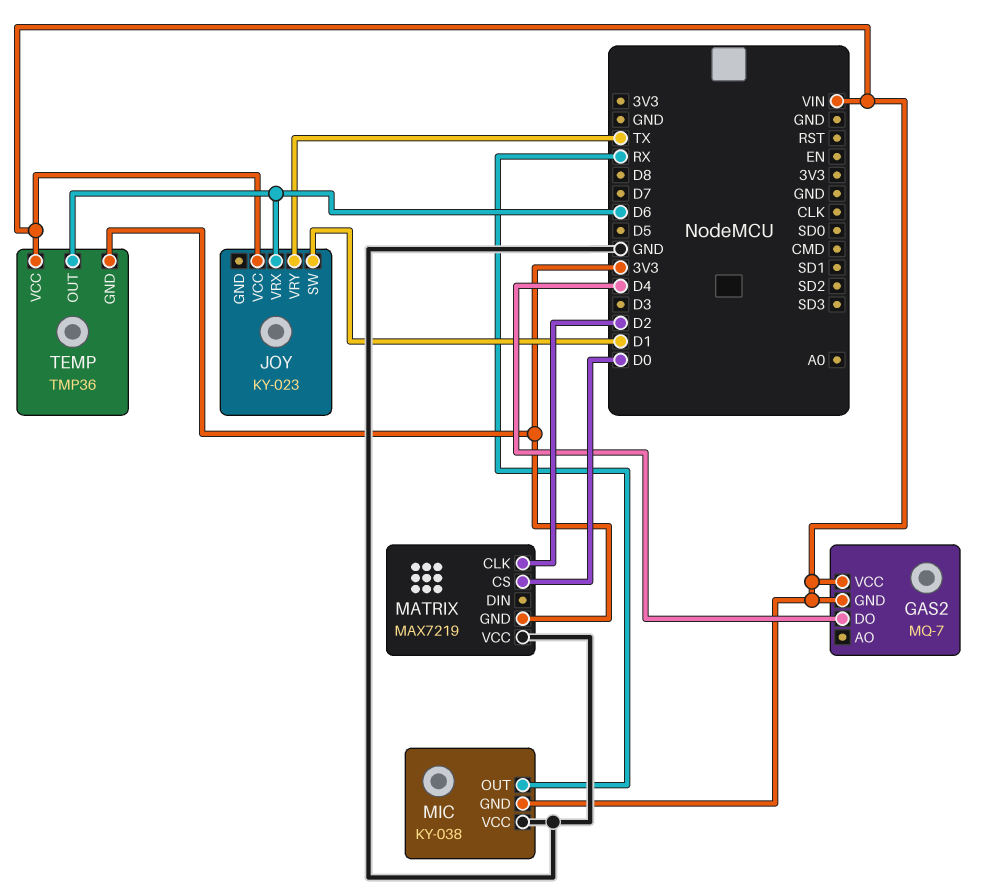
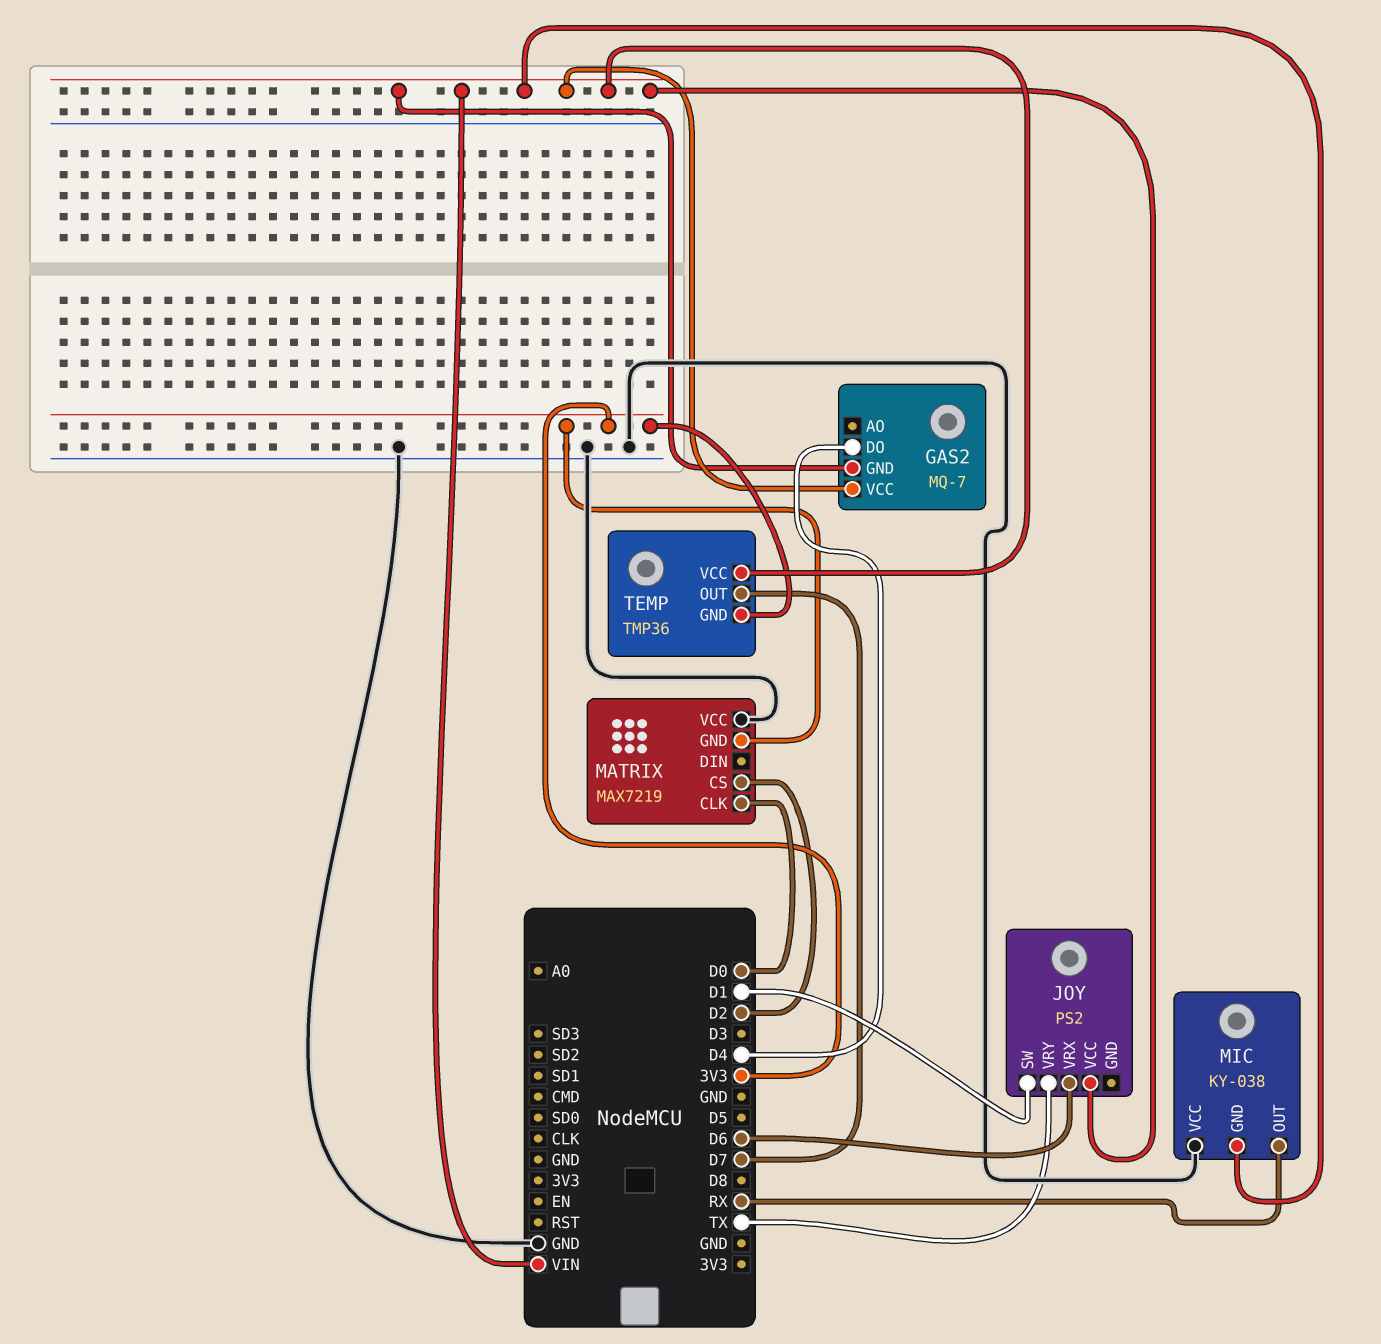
JOY: KY-023 -> PS2
MATRIX pin CLK: D2 -> D0
MATRIX pin CS: D0 -> D2
TEMP pin OUT: D6 -> D7

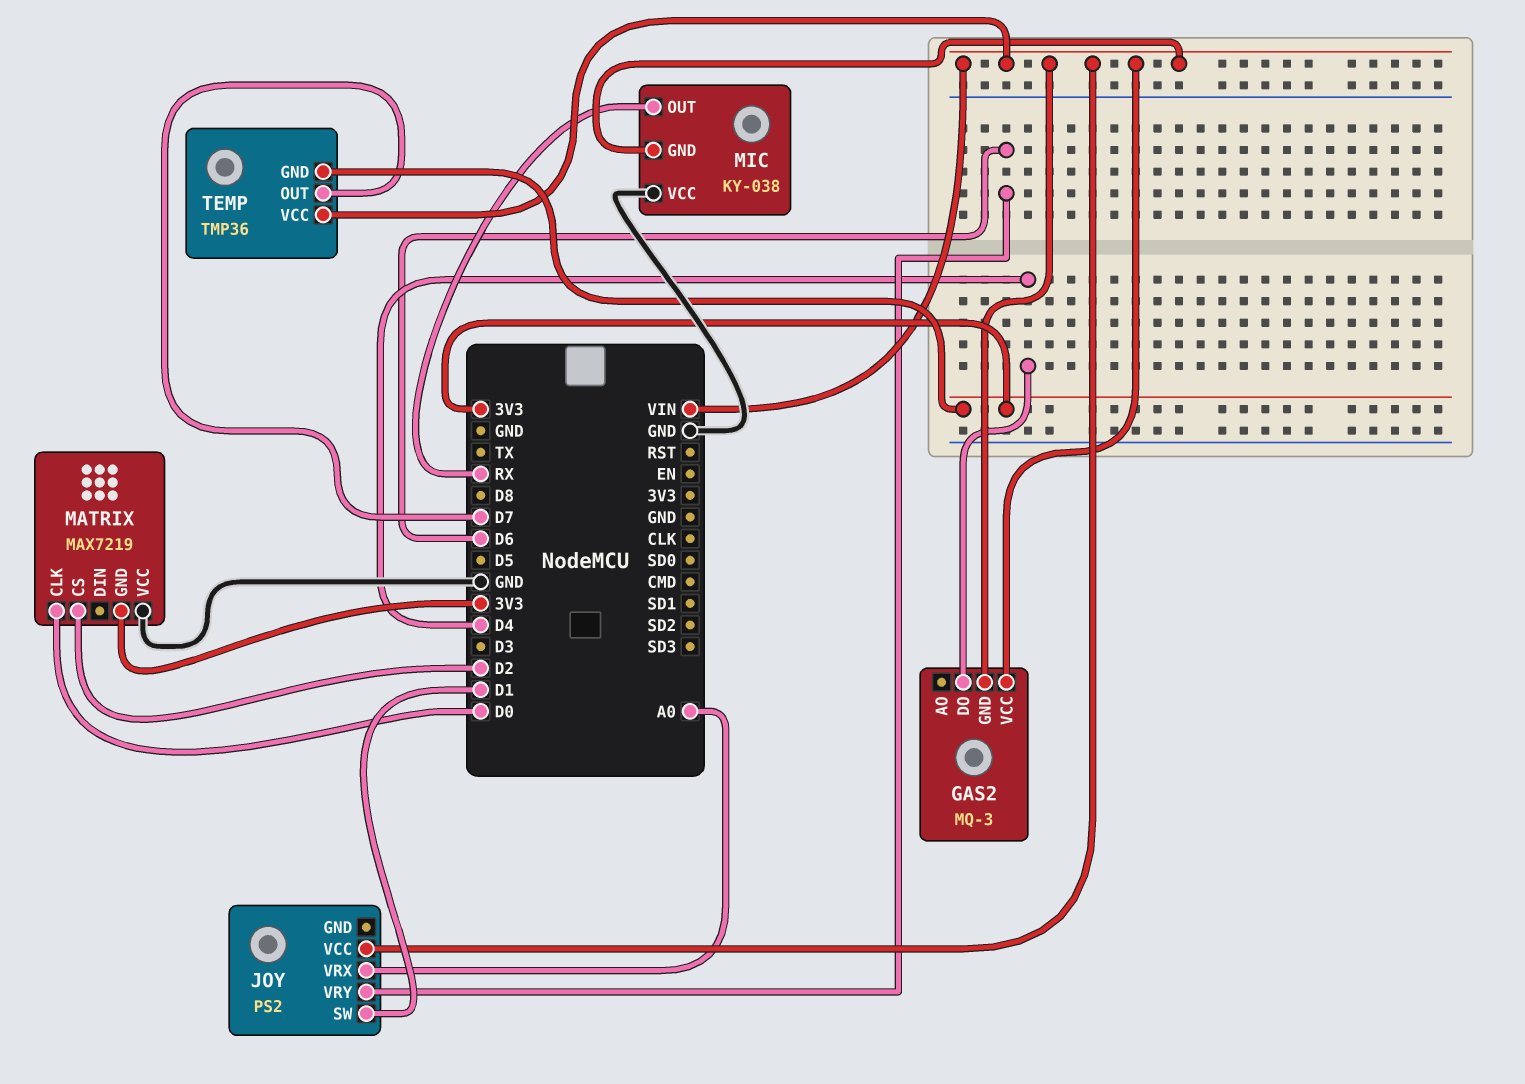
GAS2: MQ-7 -> MQ-3
JOY pin VRX: D6 -> A0
JOY pin VRY: TX -> D6

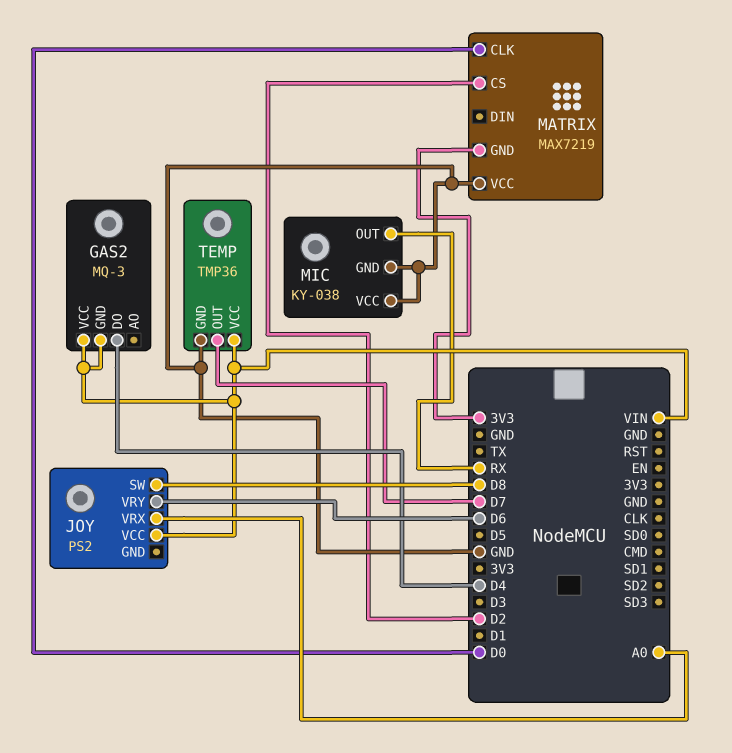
JOY pin SW: D1 -> D8
MIC pin GND: VIN -> GND
TEMP pin GND: 3V3 -> GND

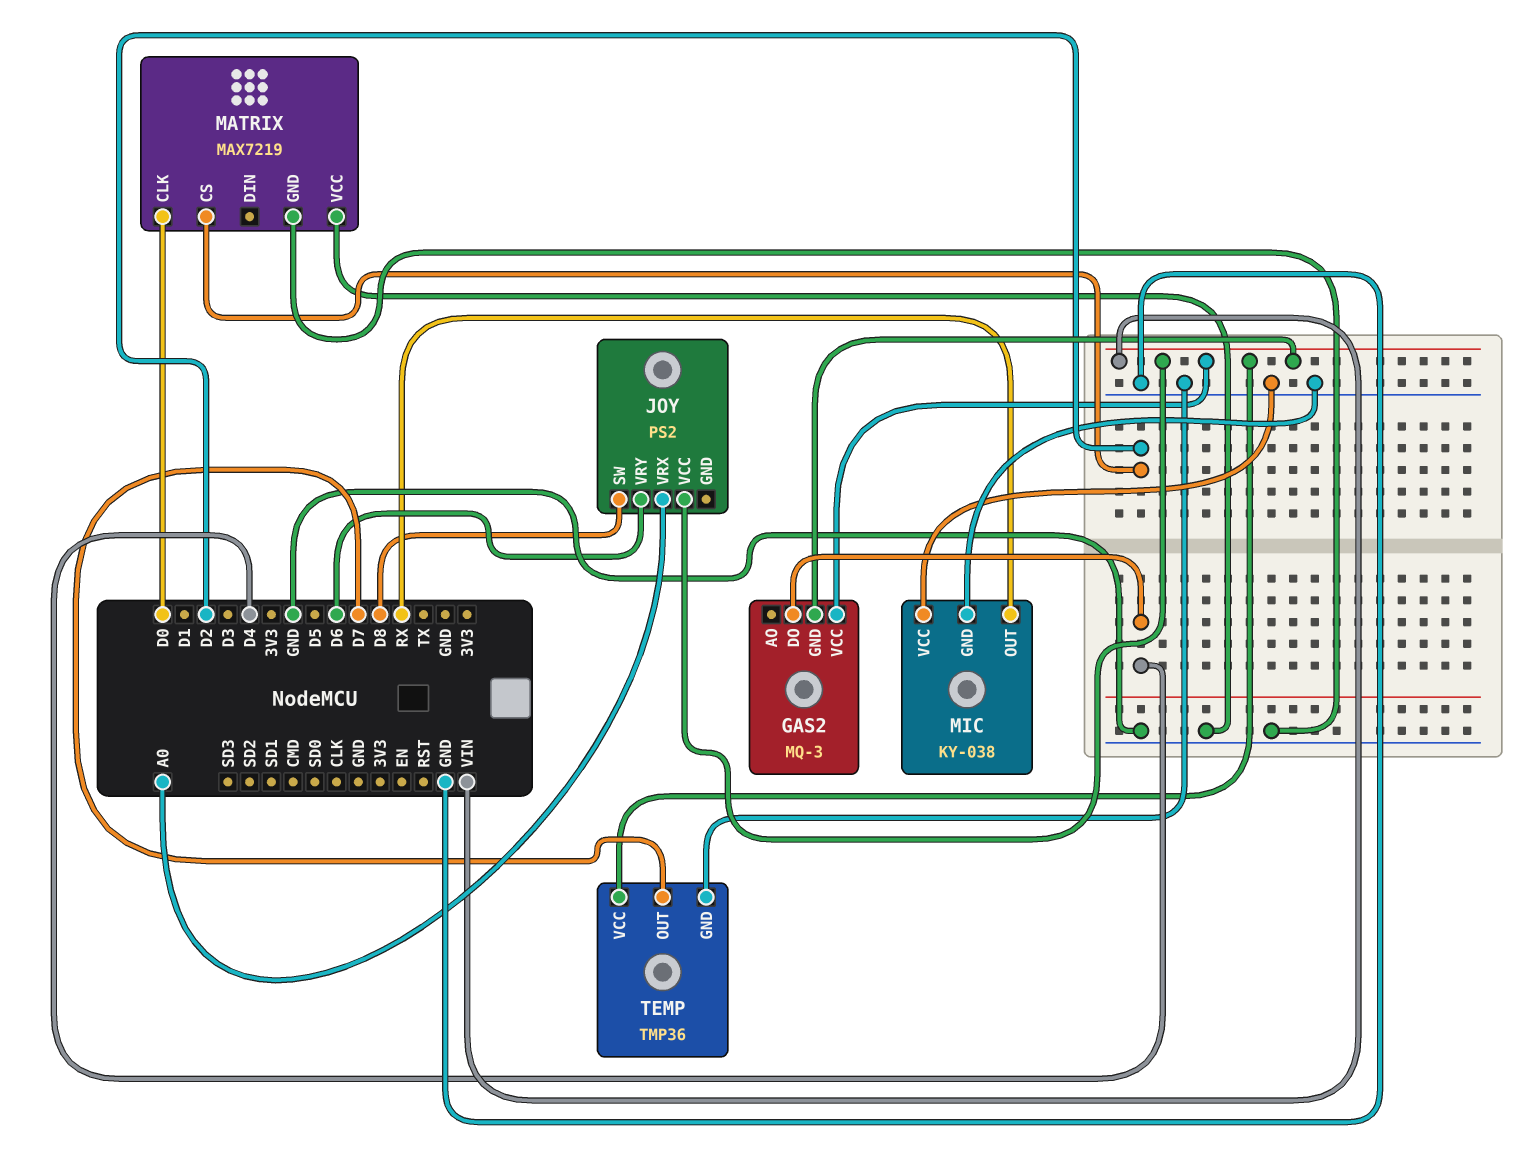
MATRIX pin GND: 3V3 -> GND

